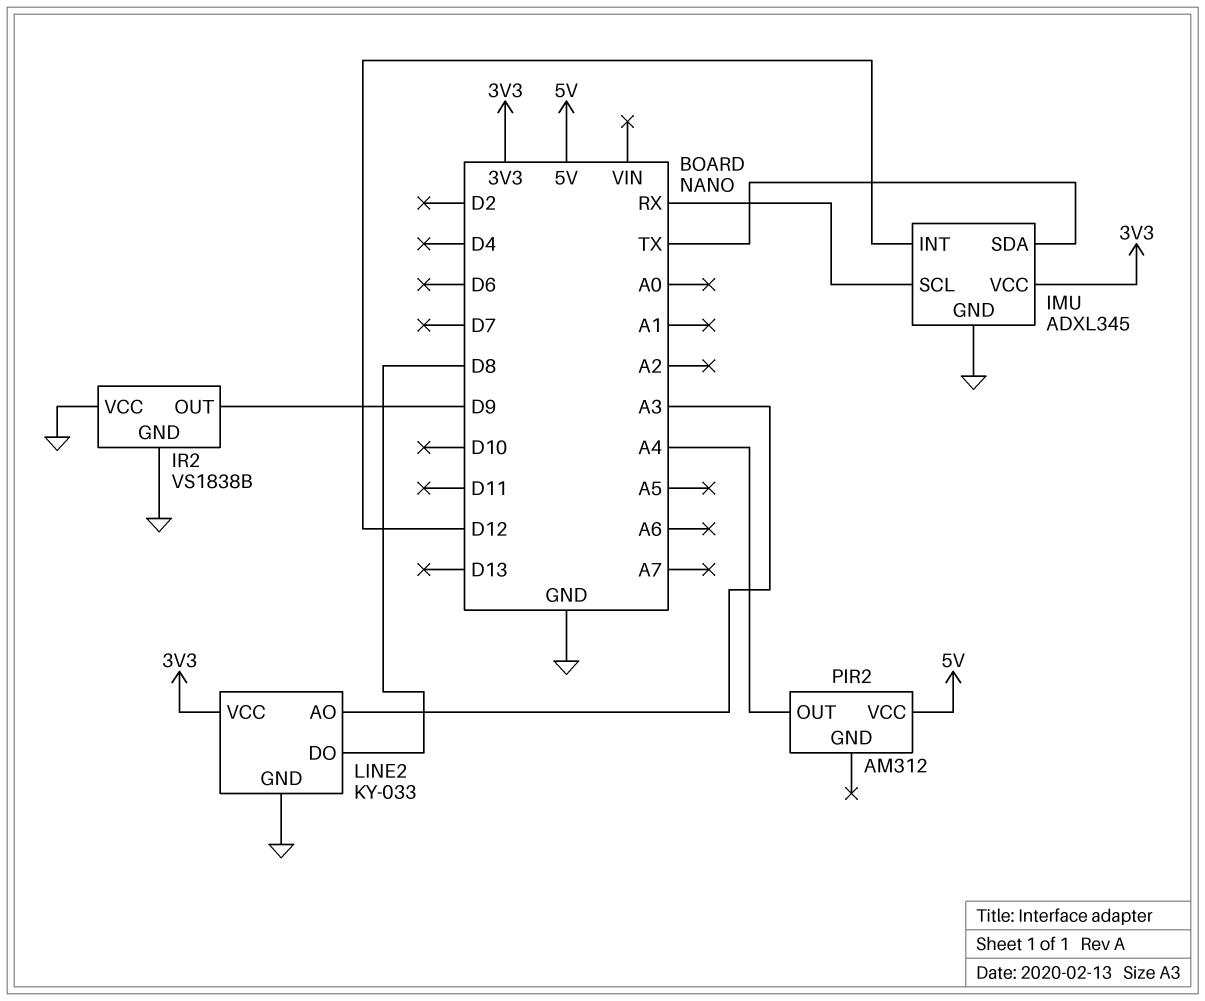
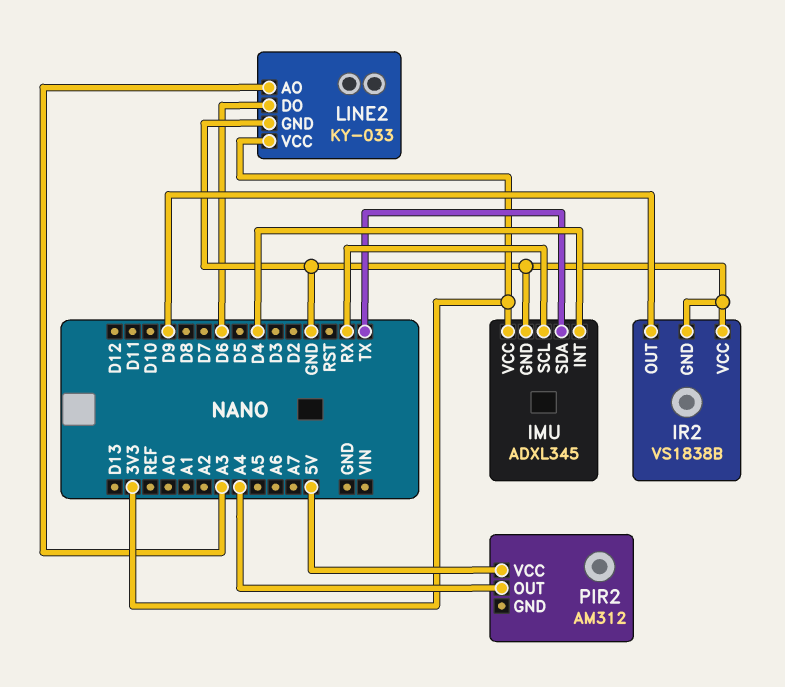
IMU pin INT: D12 -> D4
LINE2 pin DO: D8 -> D6

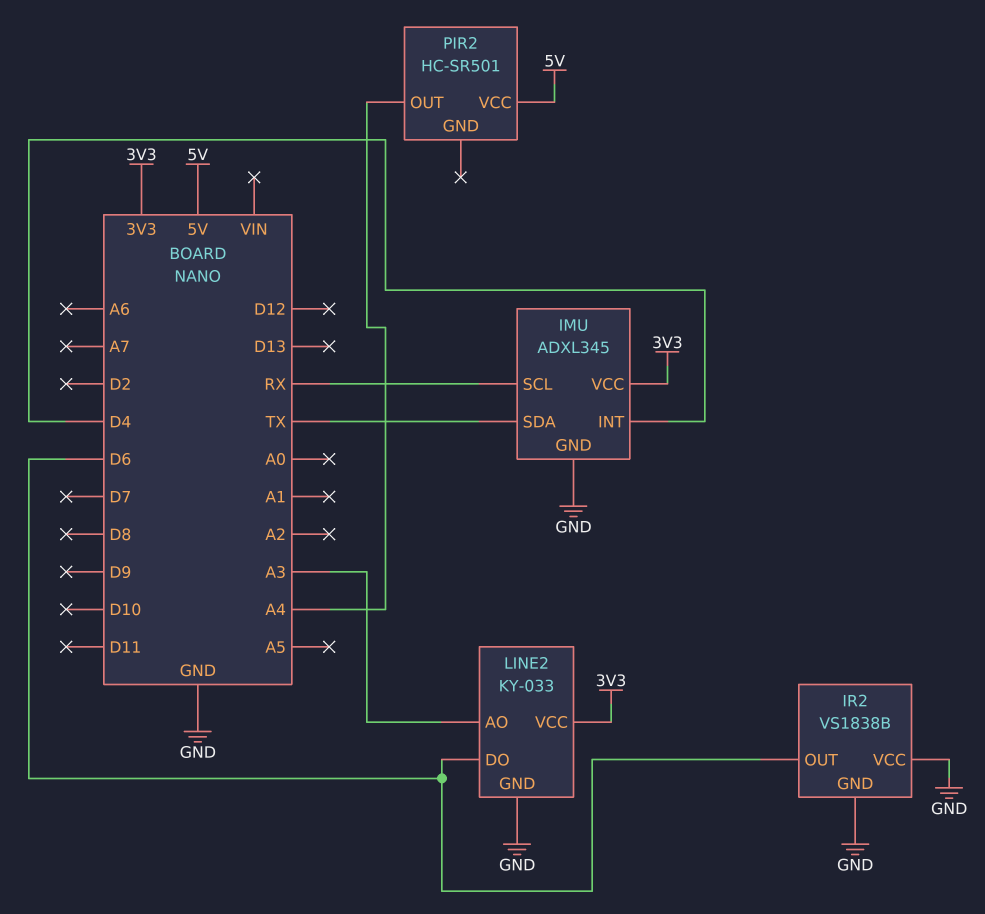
IR2 pin OUT: D9 -> D6
PIR2: AM312 -> HC-SR501

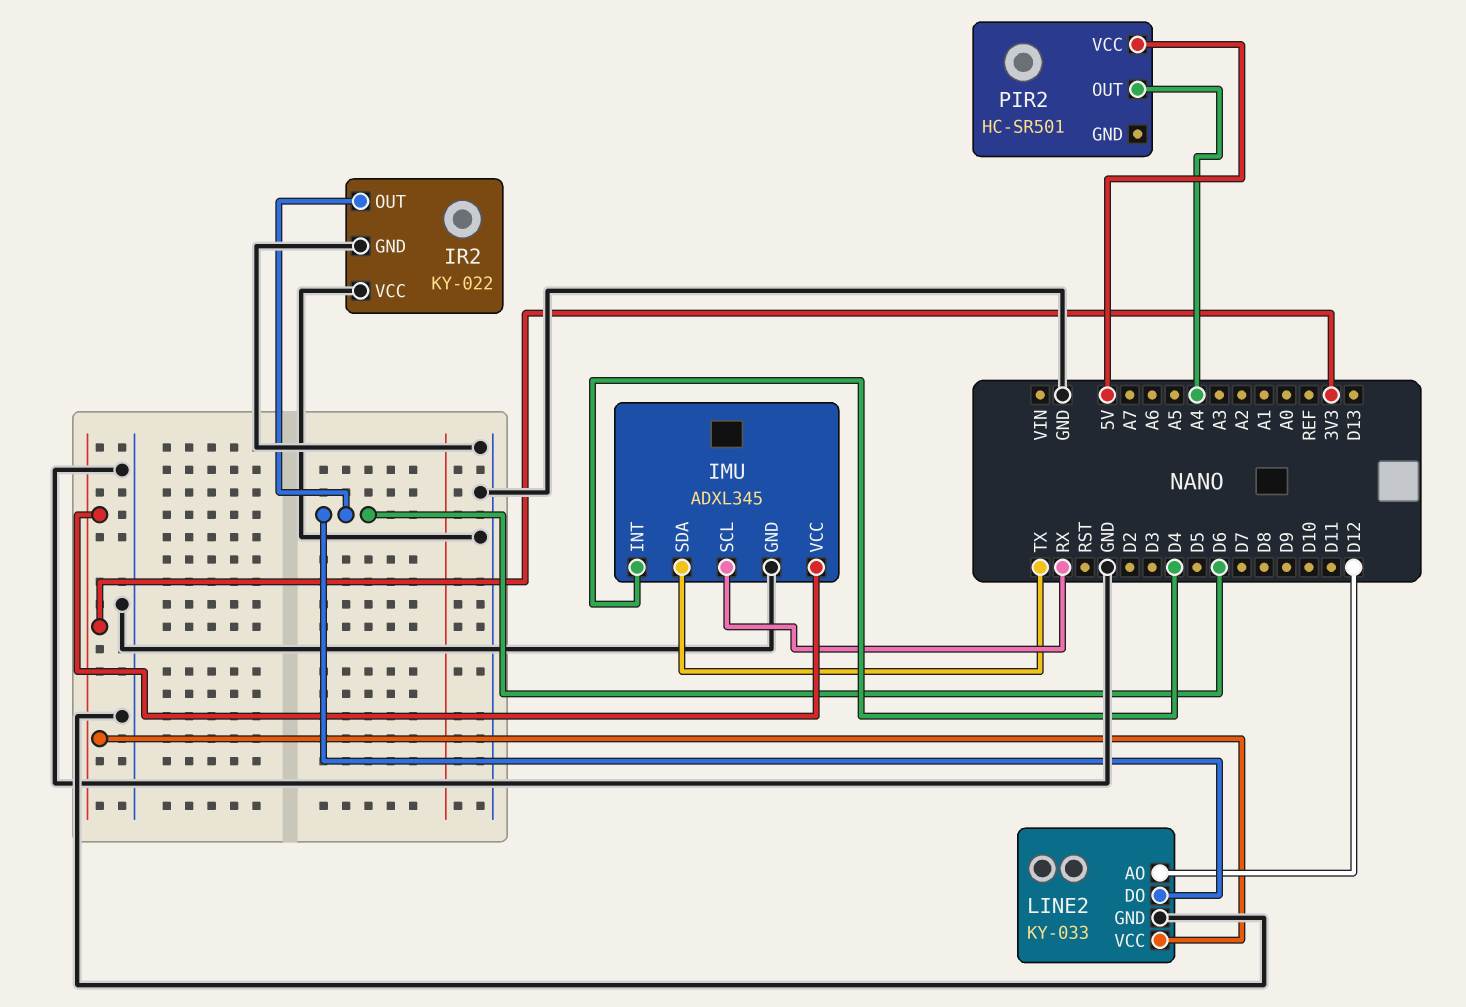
IR2: VS1838B -> KY-022
LINE2 pin AO: A3 -> D12

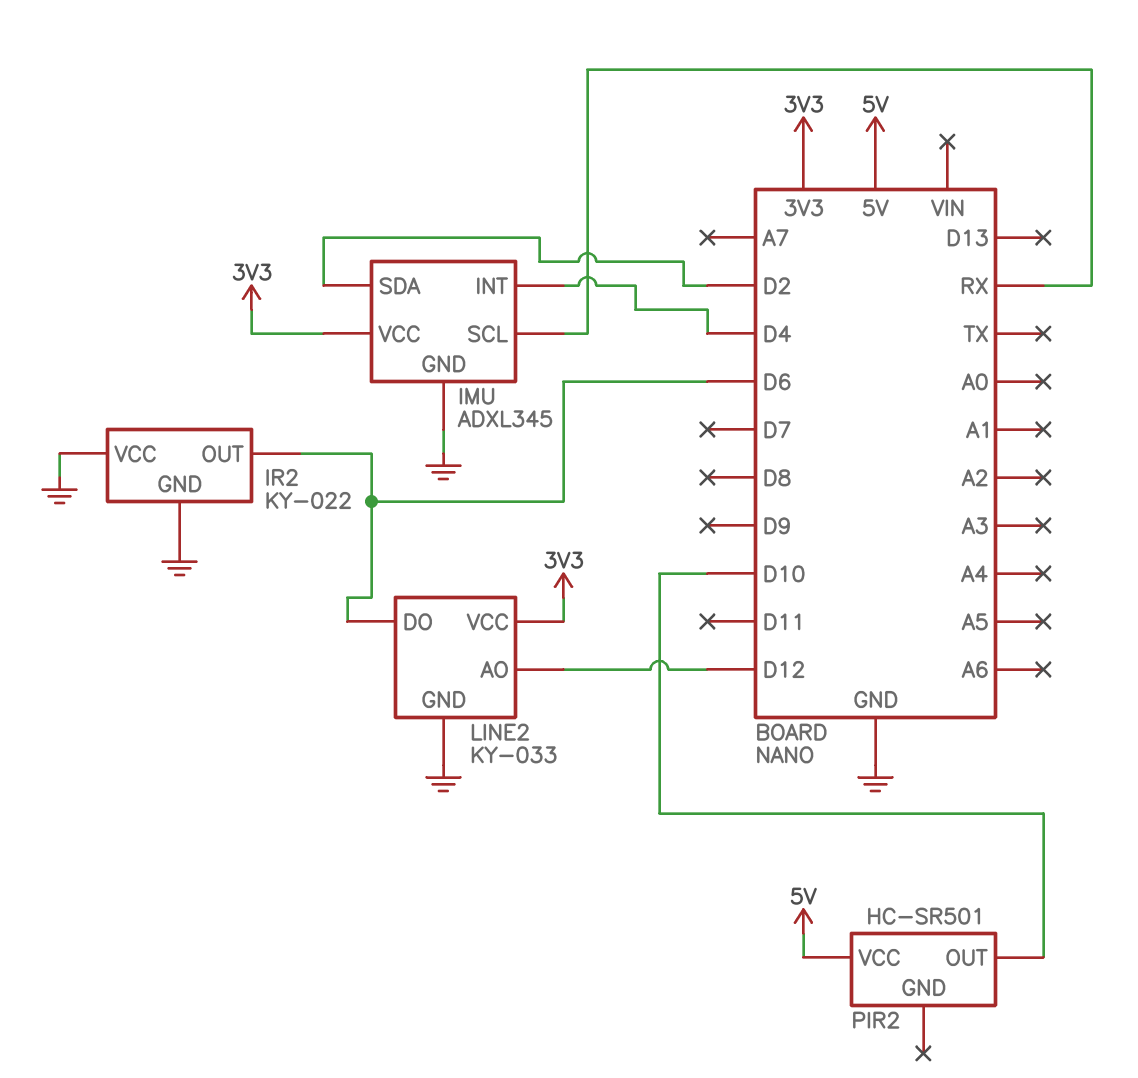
IMU pin SDA: TX -> D2
PIR2 pin OUT: A4 -> D10

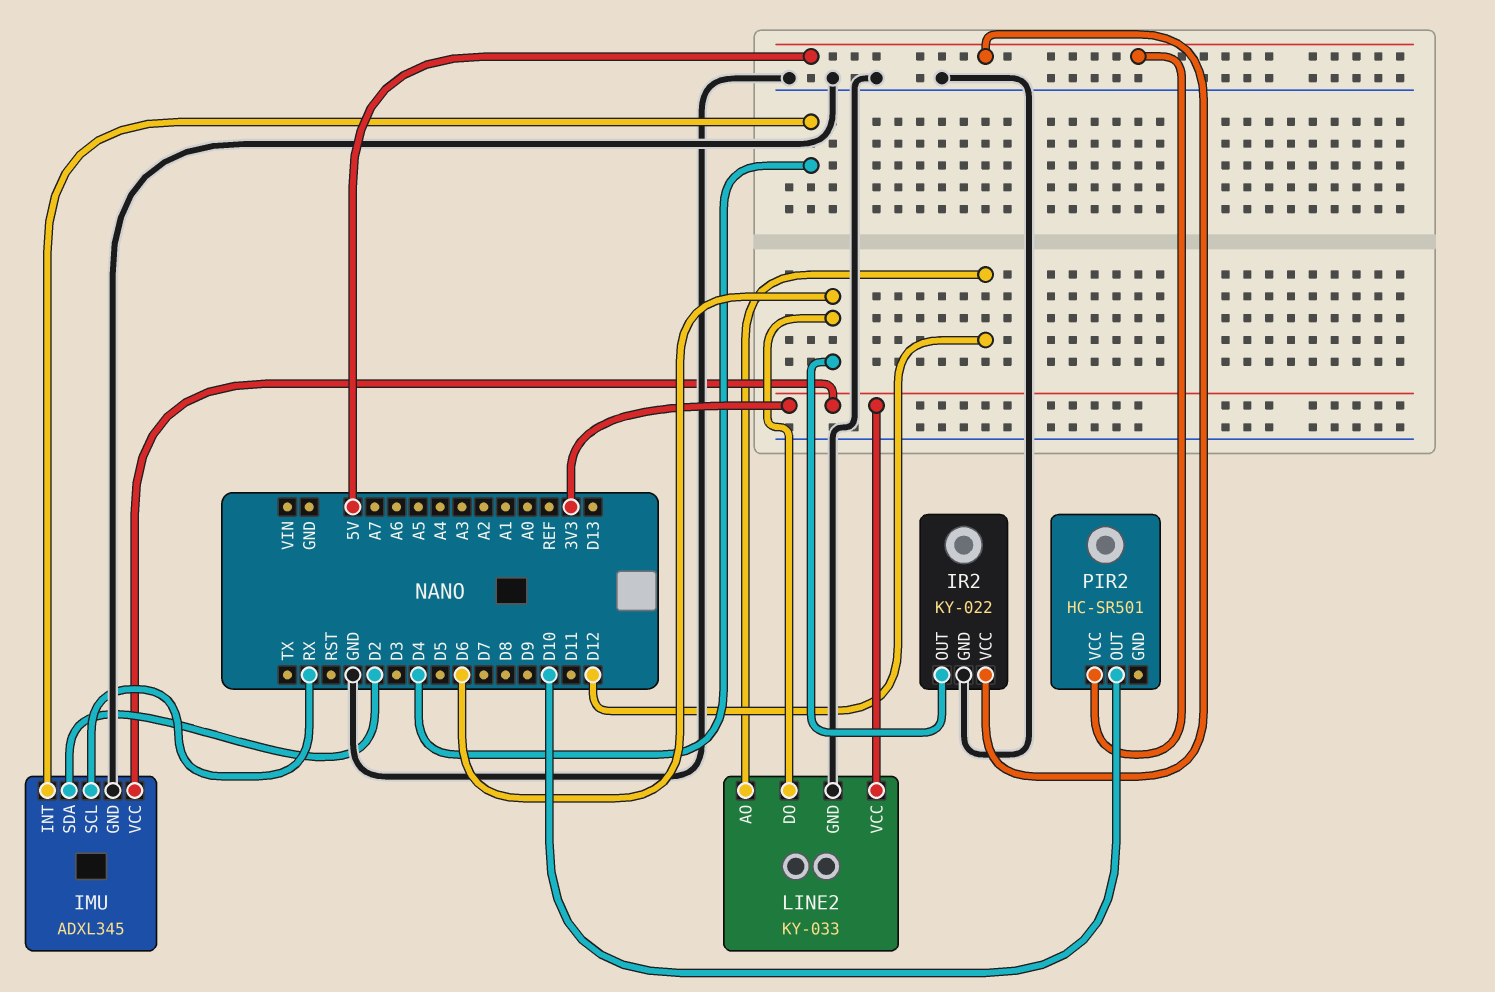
IR2 pin VCC: GND -> 5V

